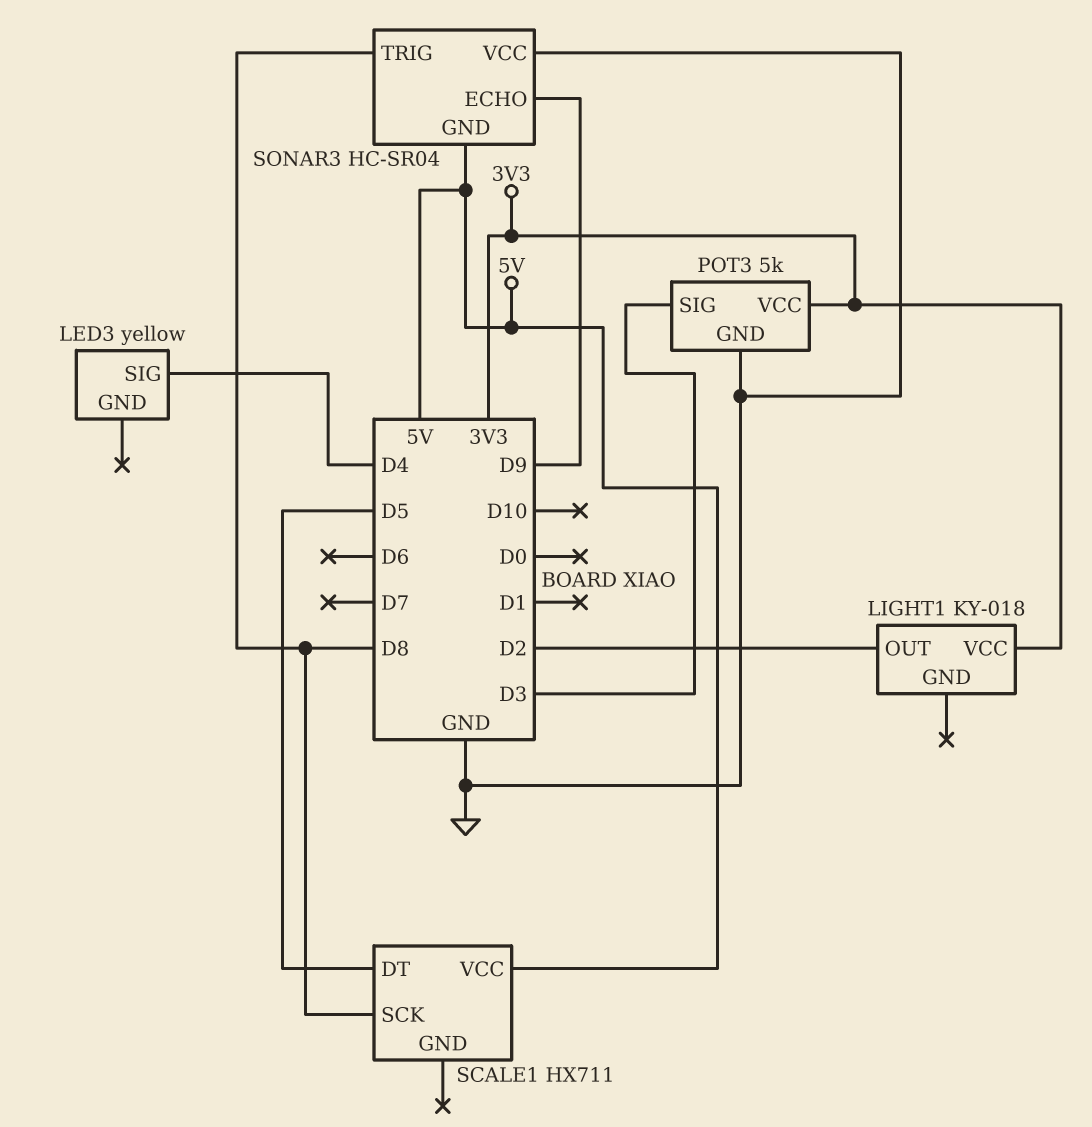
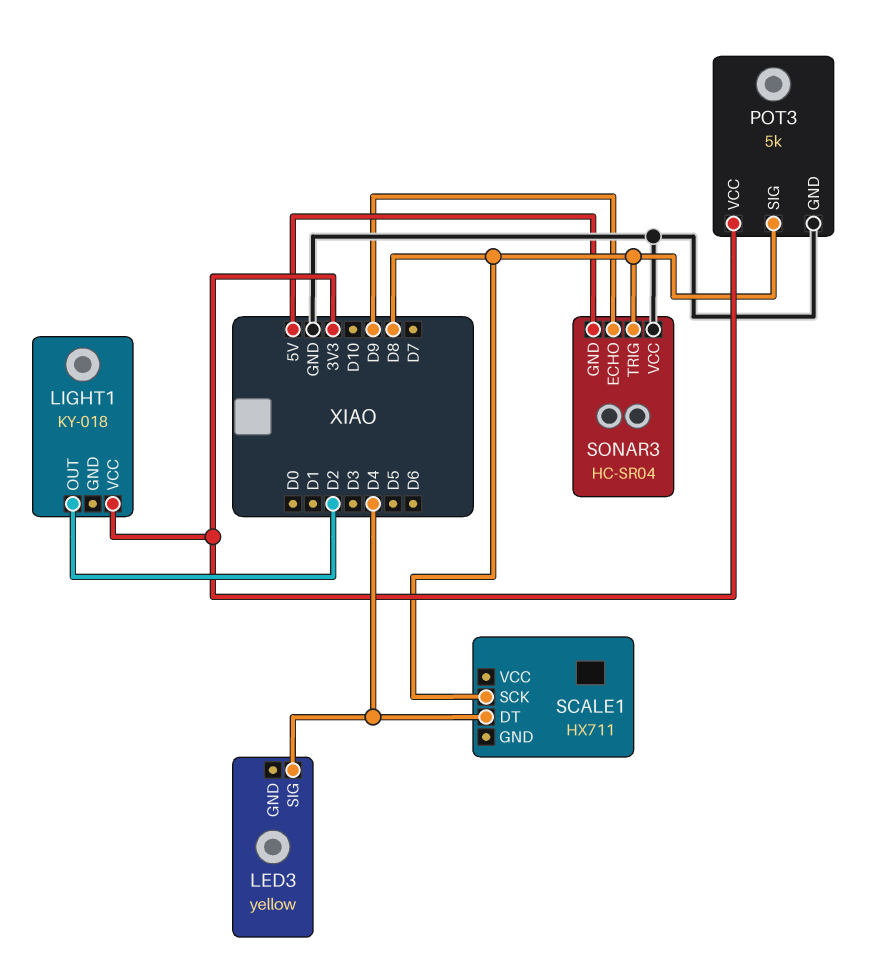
POT3 pin SIG: D3 -> D8
SCALE1 pin DT: D5 -> D4
SCALE1 pin VCC: 5V -> none

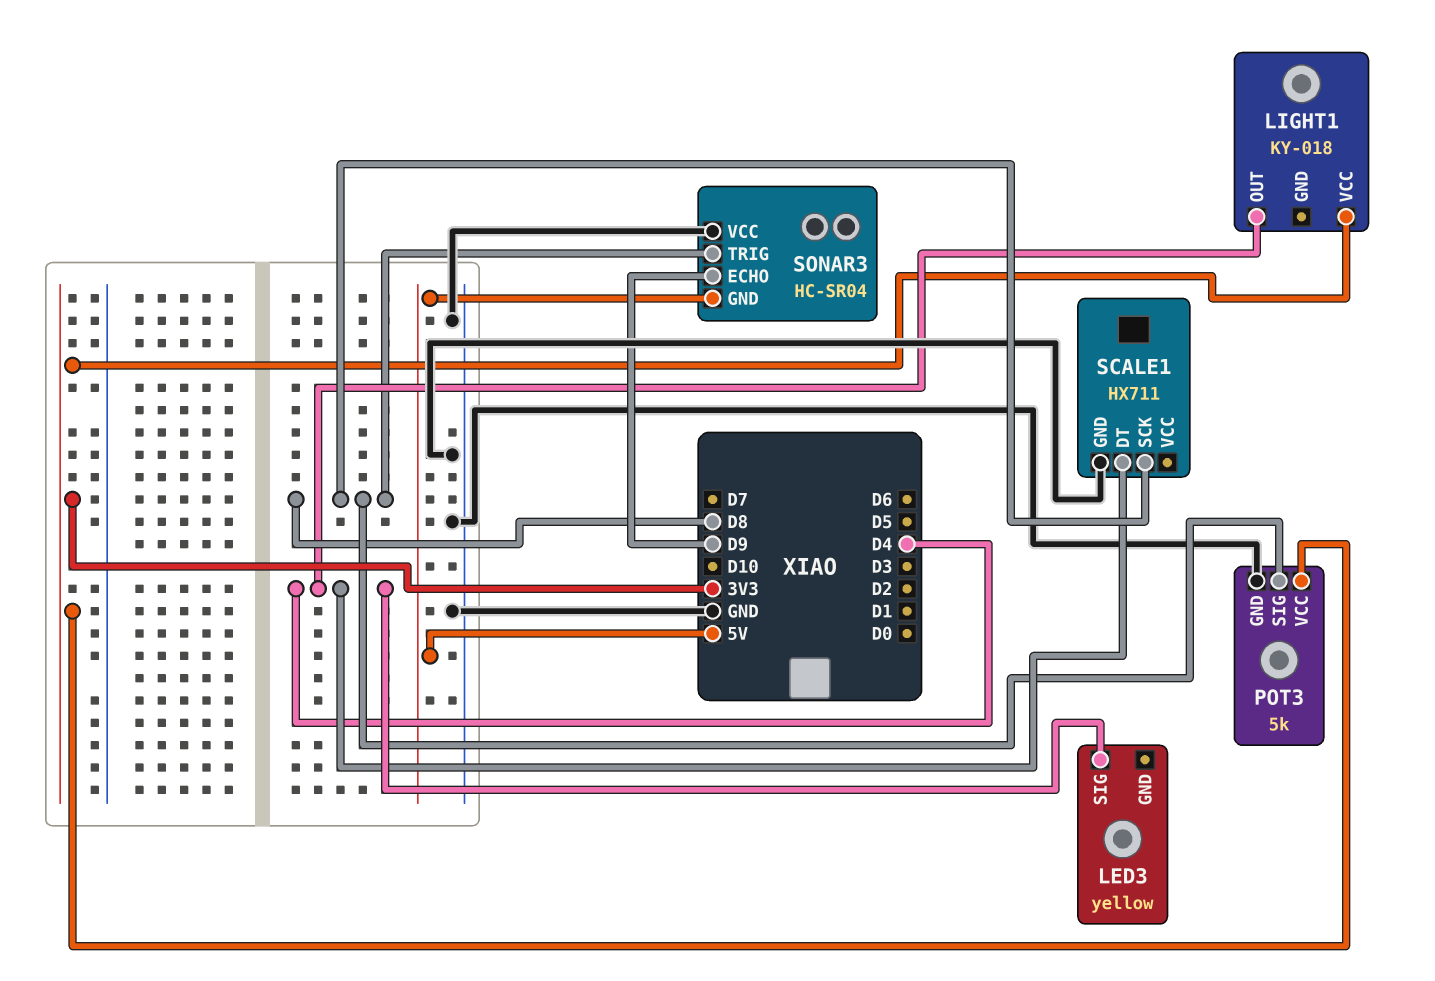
LIGHT1 pin OUT: D2 -> D4
SCALE1 pin GND: none -> GND

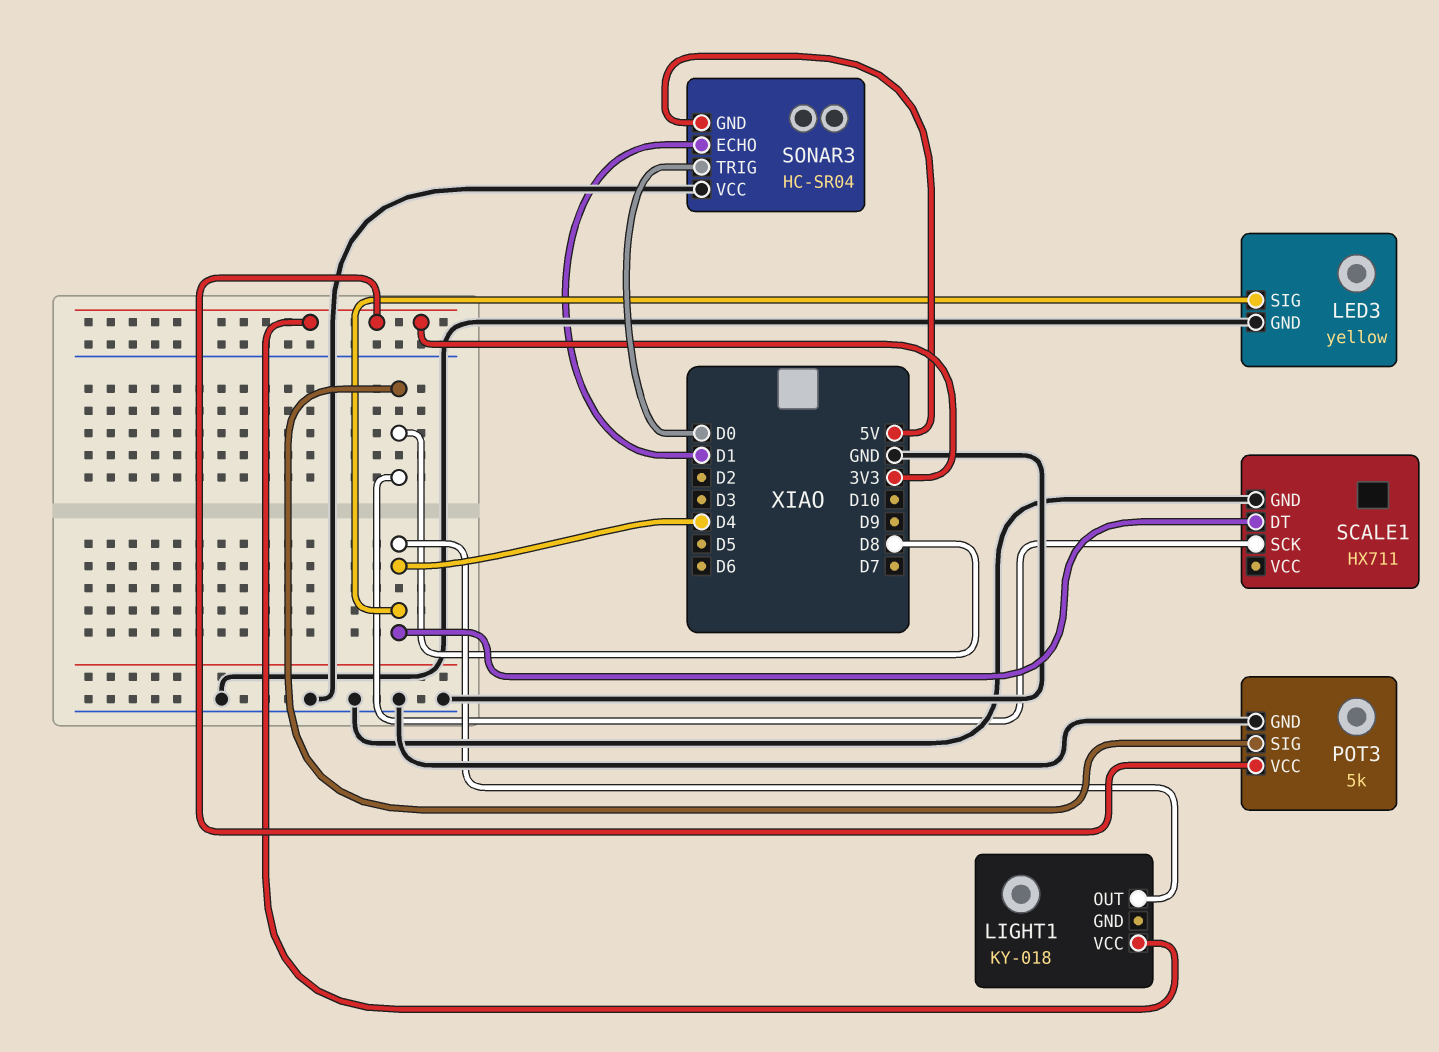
LED3 pin GND: none -> GND
SONAR3 pin ECHO: D9 -> D1
SONAR3 pin TRIG: D8 -> D0

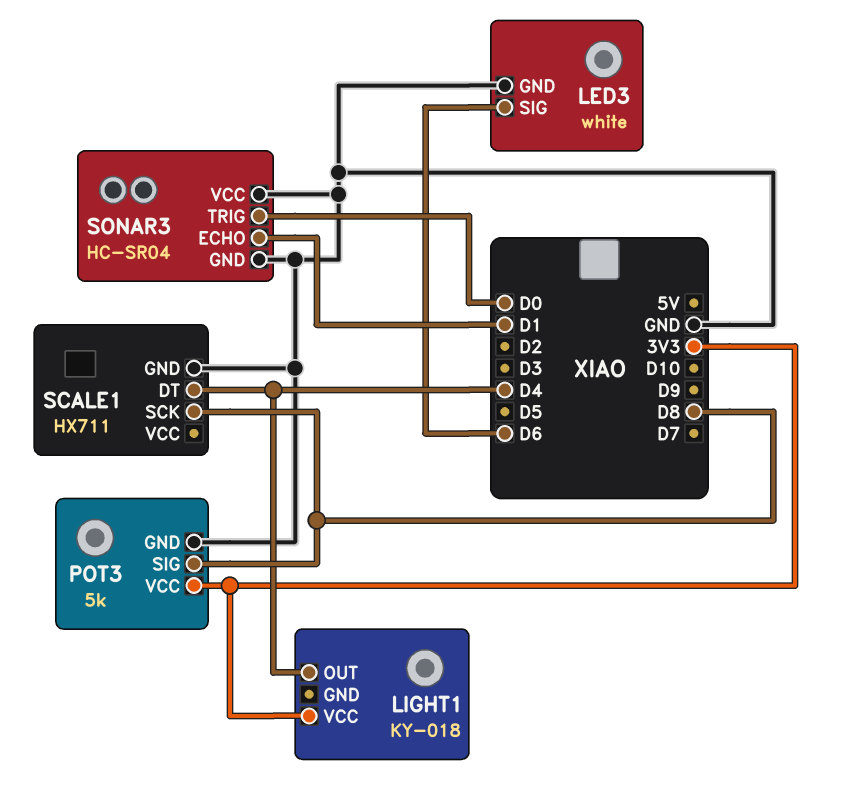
LED3: yellow -> white
LED3 pin SIG: D4 -> D6
SONAR3 pin GND: 5V -> GND

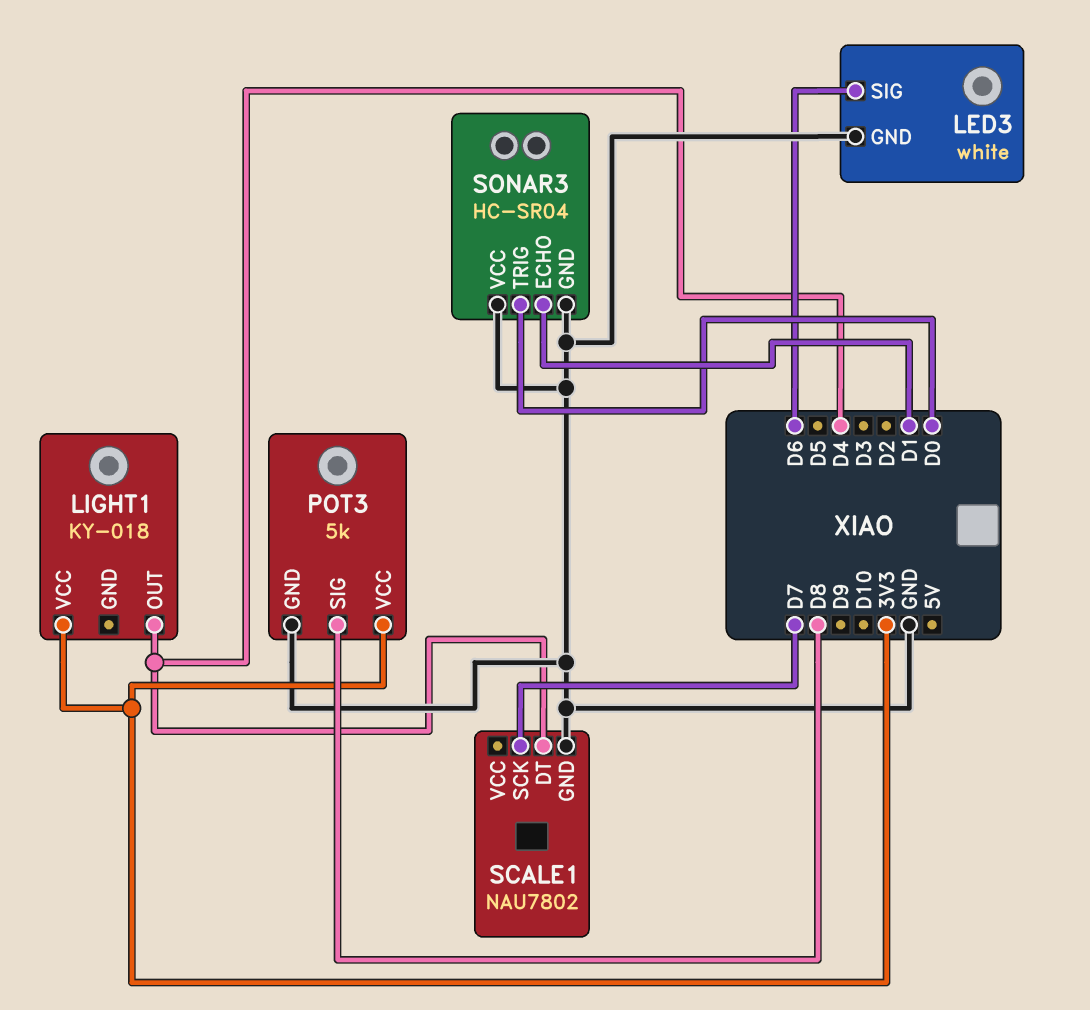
SCALE1: HX711 -> NAU7802
SCALE1 pin SCK: D8 -> D7

